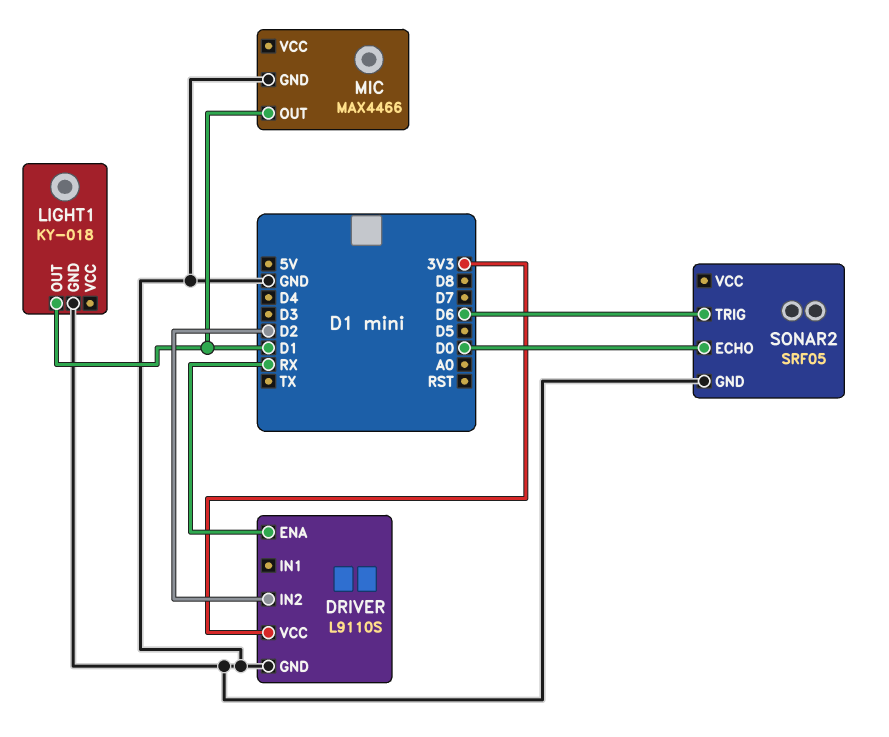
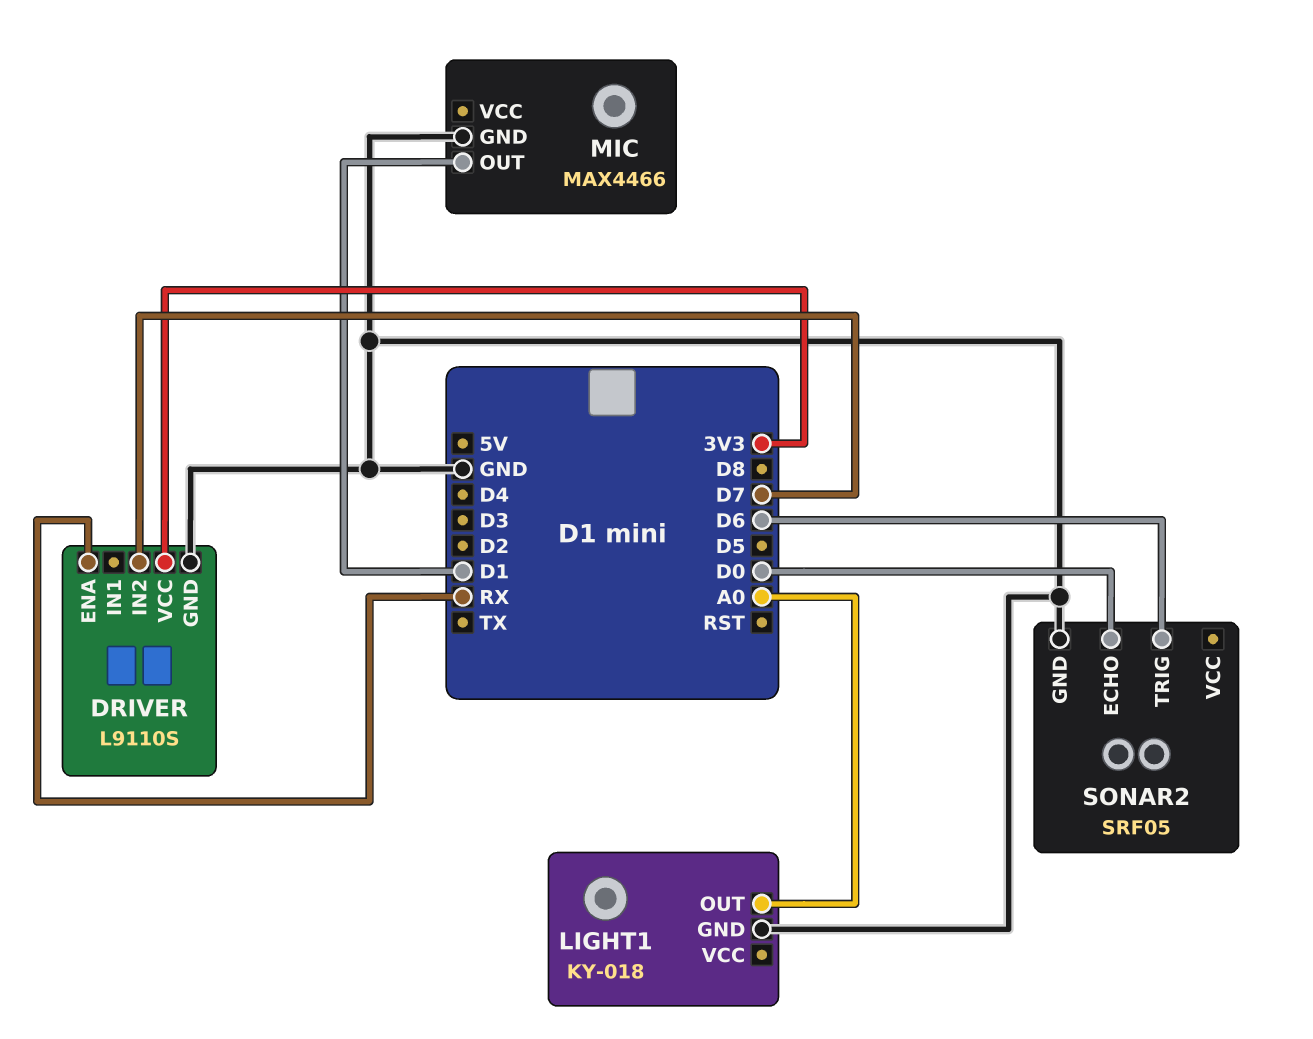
DRIVER pin IN2: D2 -> D7
LIGHT1 pin OUT: D1 -> A0

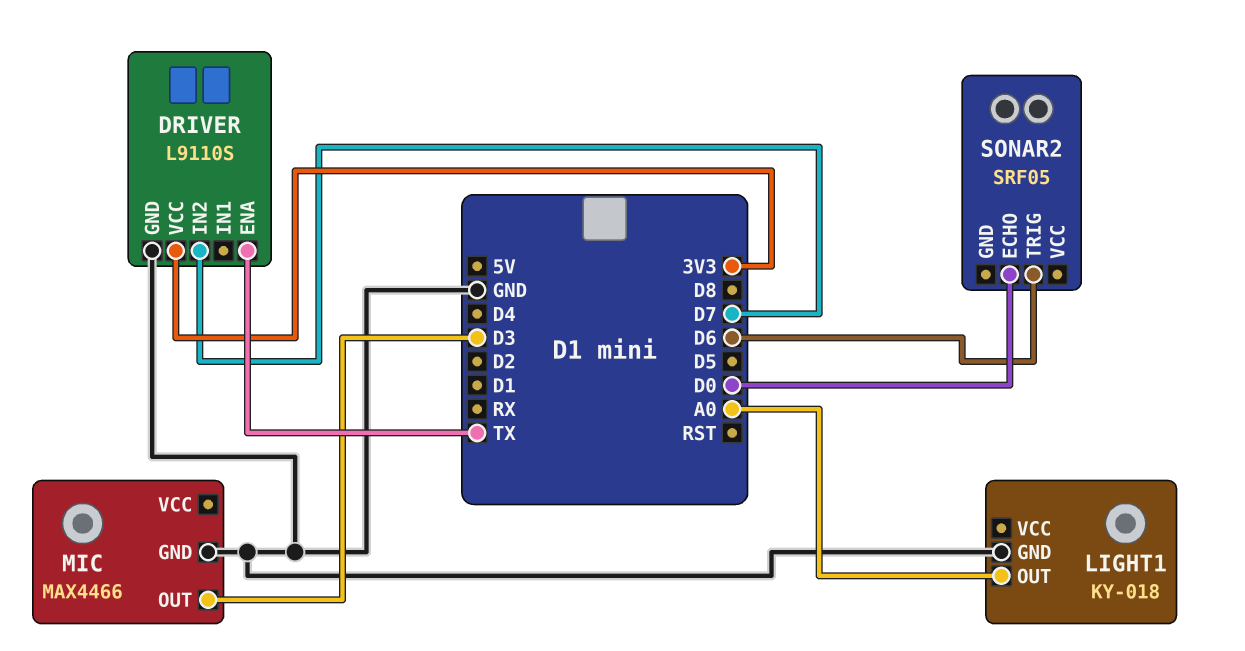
DRIVER pin ENA: RX -> TX
MIC pin OUT: D1 -> D3
SONAR2 pin GND: GND -> none

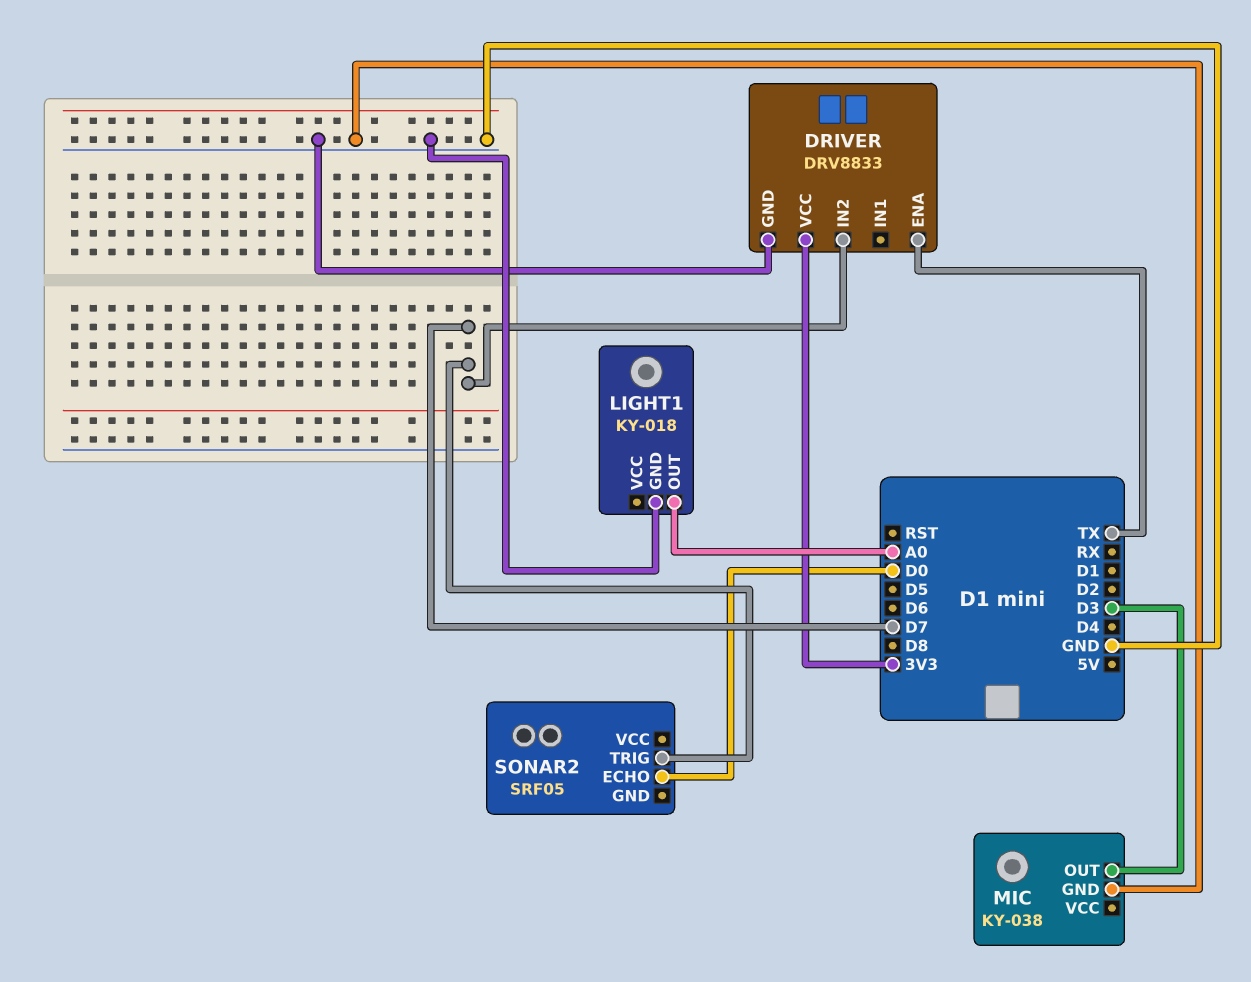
DRIVER: L9110S -> DRV8833
MIC: MAX4466 -> KY-038
SONAR2 pin TRIG: D6 -> D7

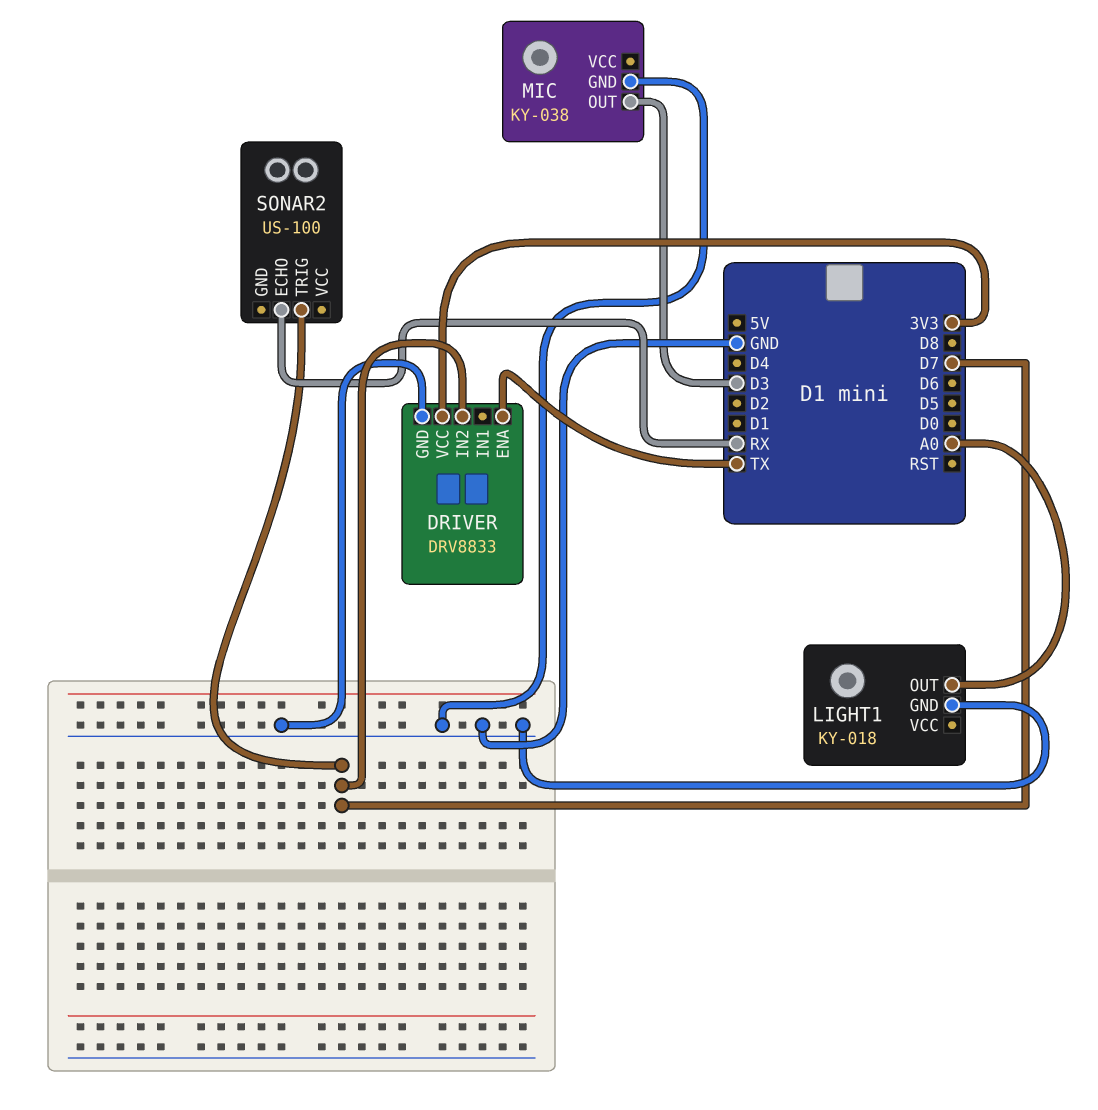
SONAR2: SRF05 -> US-100
SONAR2 pin ECHO: D0 -> RX

